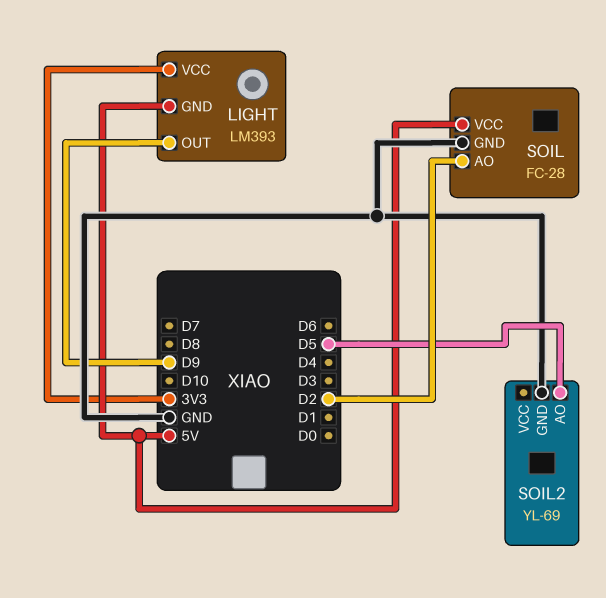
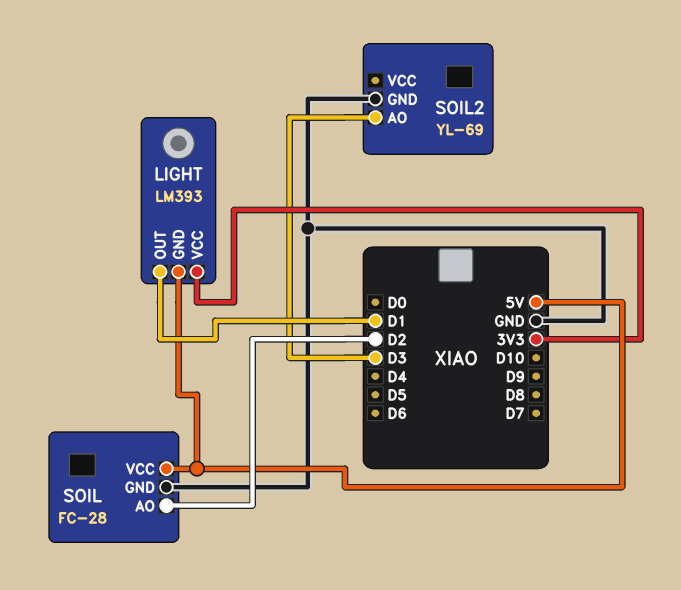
LIGHT pin OUT: D9 -> D1
SOIL2 pin AO: D5 -> D3

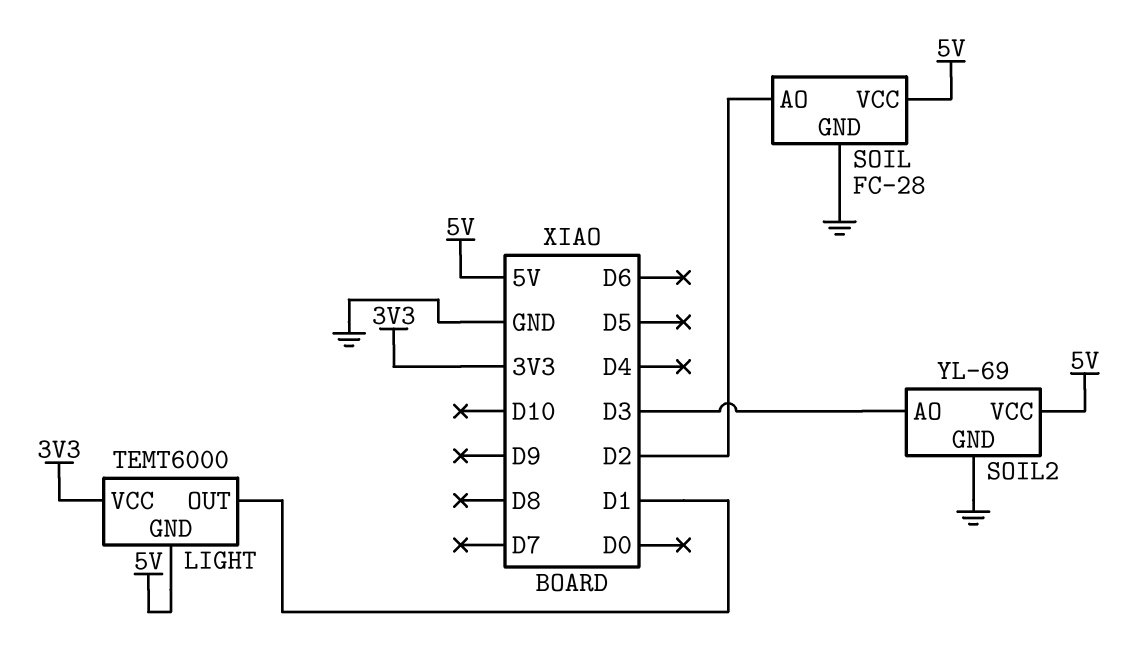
LIGHT: LM393 -> TEMT6000
SOIL2 pin VCC: none -> 5V

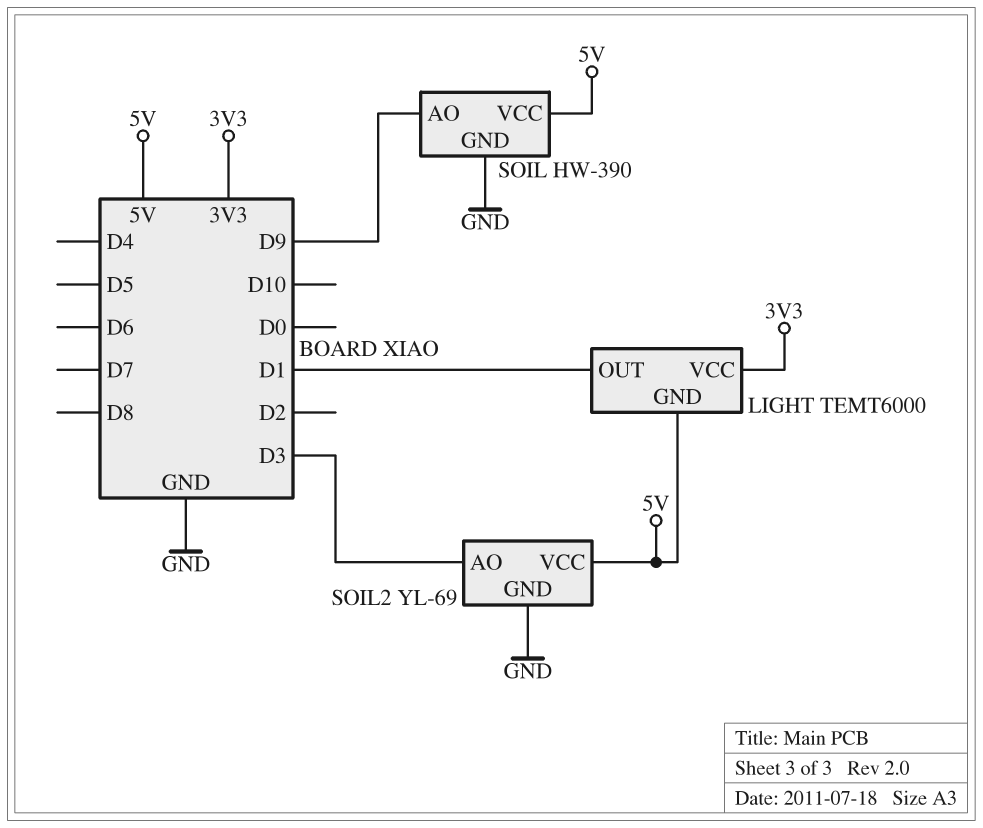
SOIL: FC-28 -> HW-390
SOIL pin AO: D2 -> D9

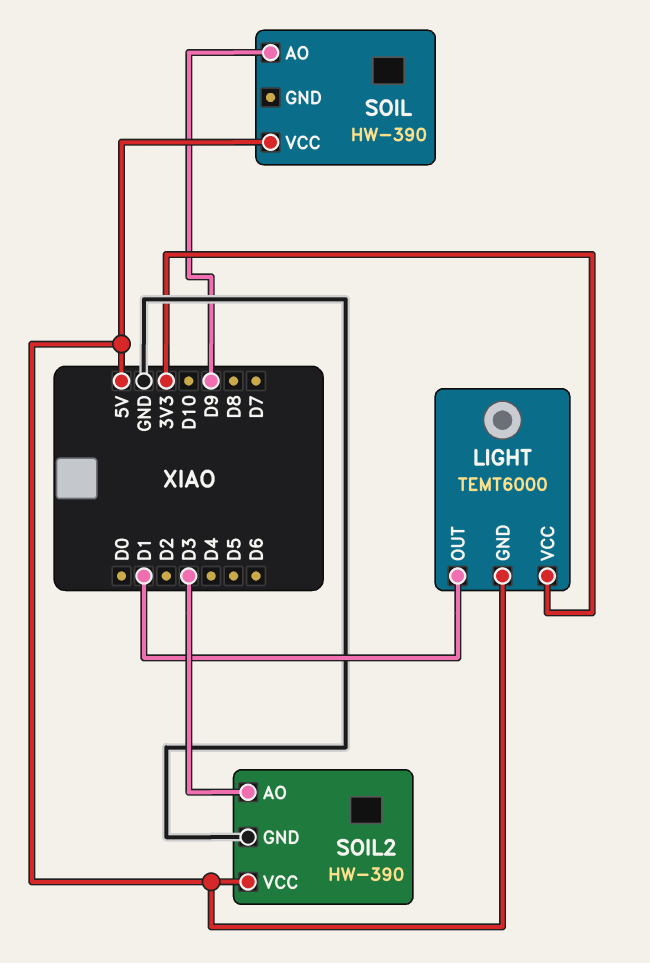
SOIL pin GND: GND -> none
SOIL2: YL-69 -> HW-390

